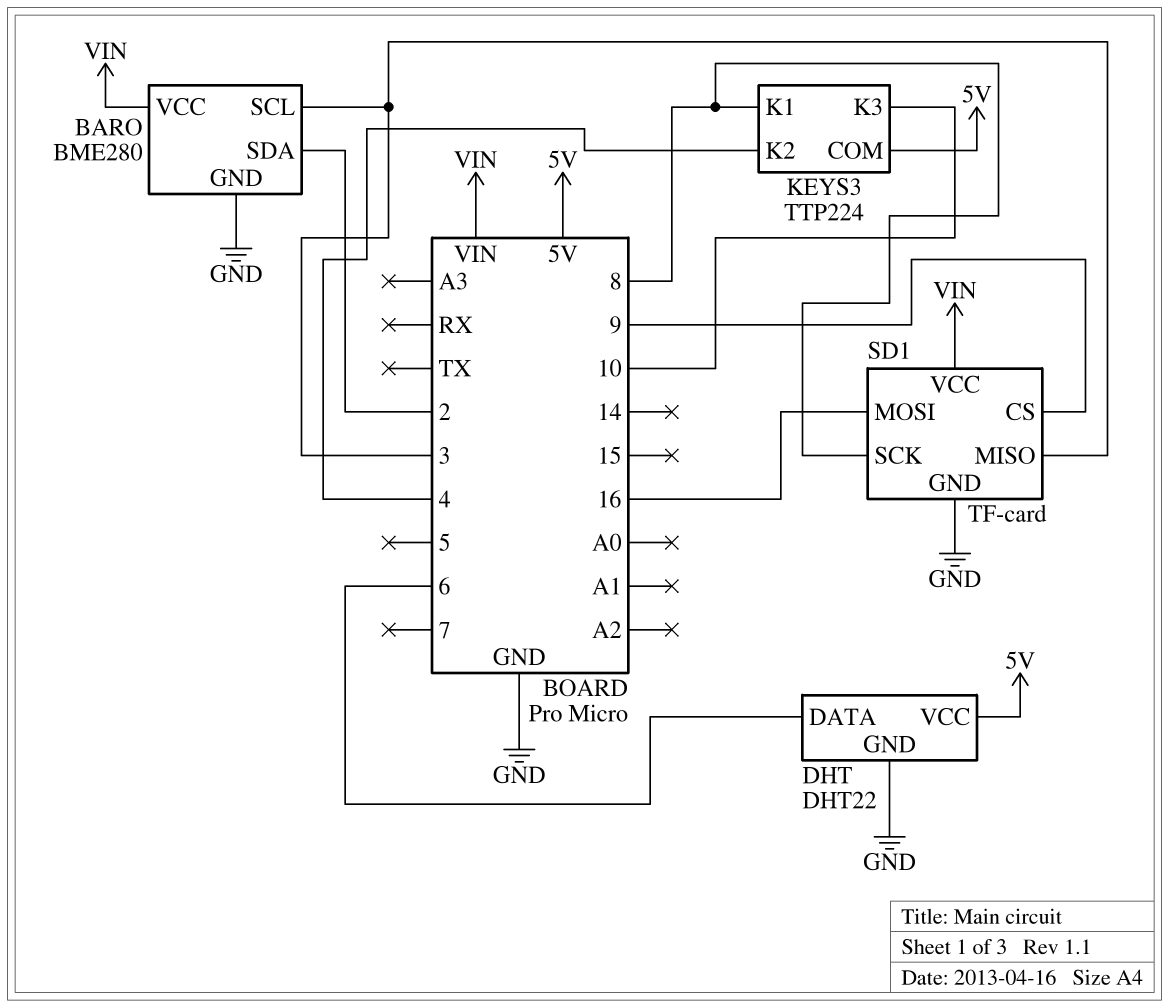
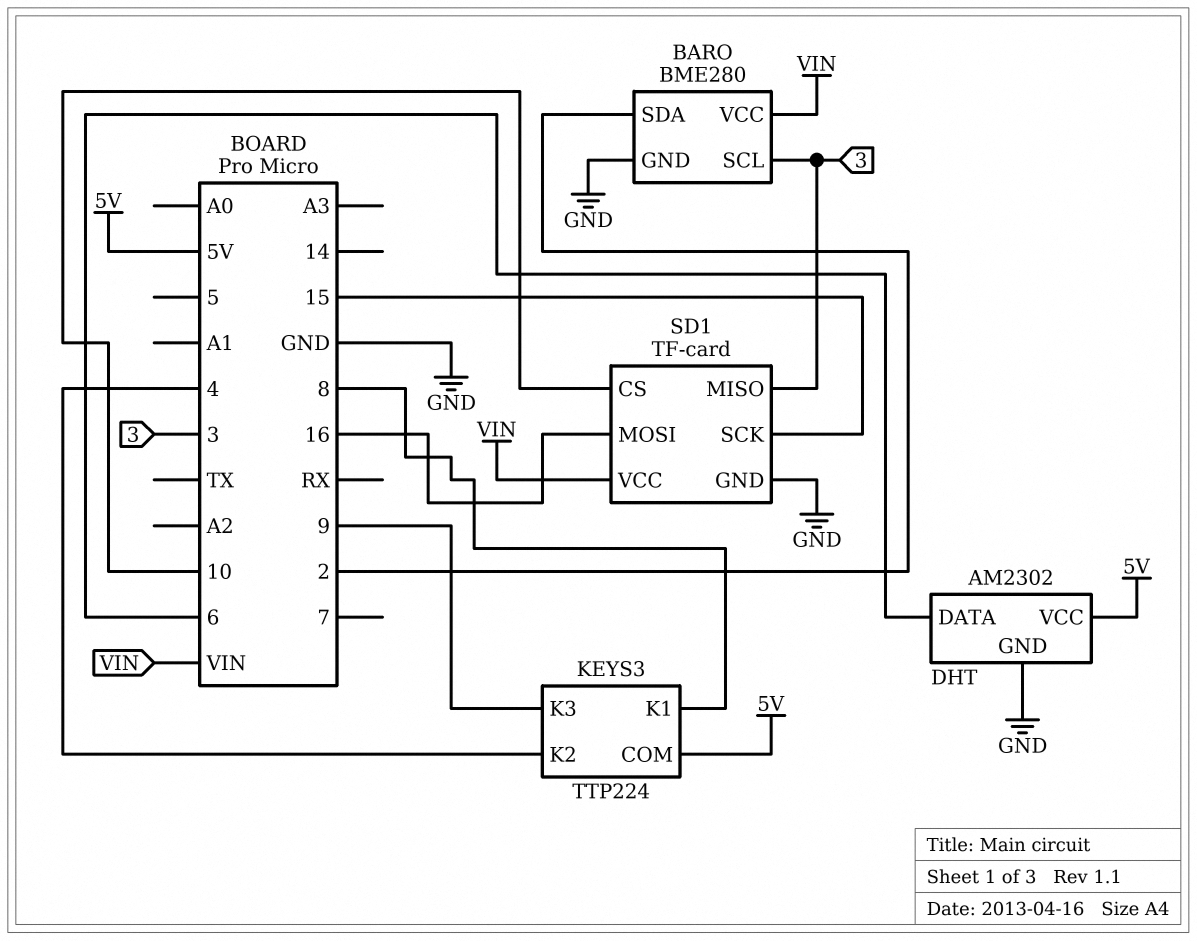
DHT: DHT22 -> AM2302
KEYS3 pin K3: 10 -> 9
SD1 pin CS: 9 -> 10
SD1 pin SCK: 8 -> 15

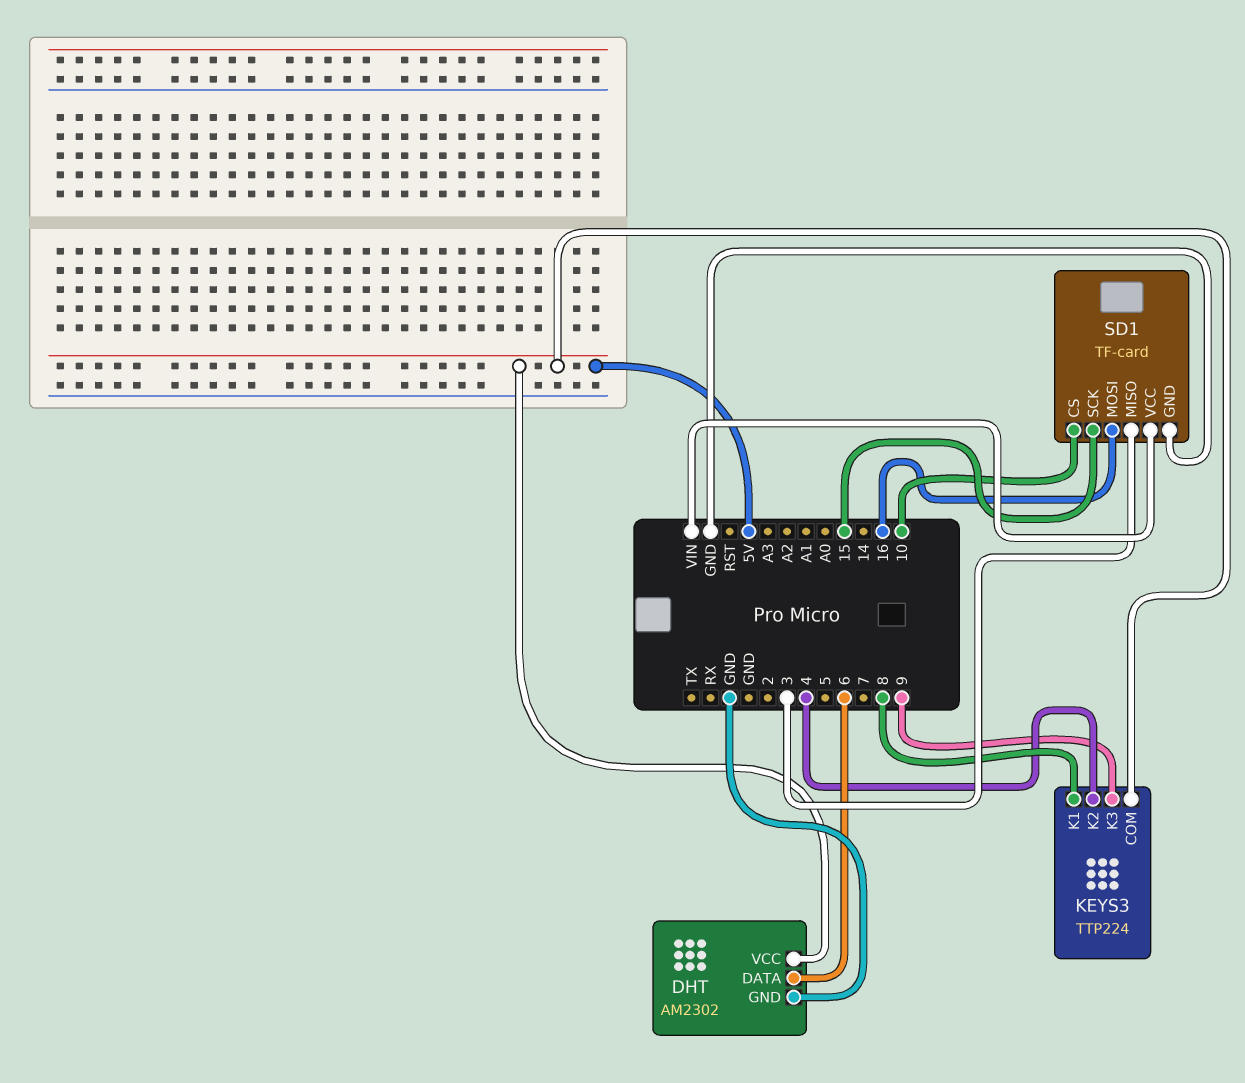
BARO: BME280 -> none
BARO pin GND: GND -> none
BARO pin SCL: 3 -> none
BARO pin SDA: 2 -> none
BARO pin VCC: VIN -> none

